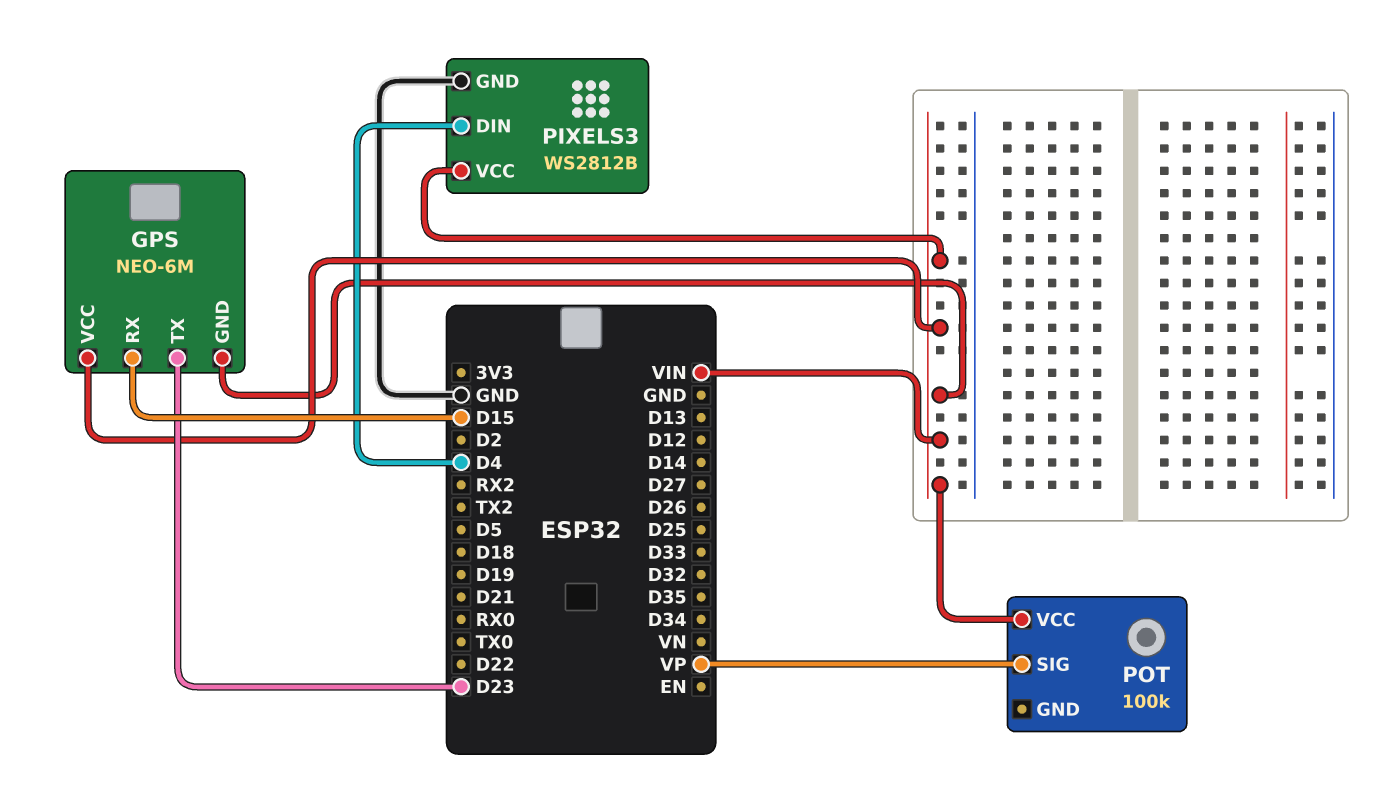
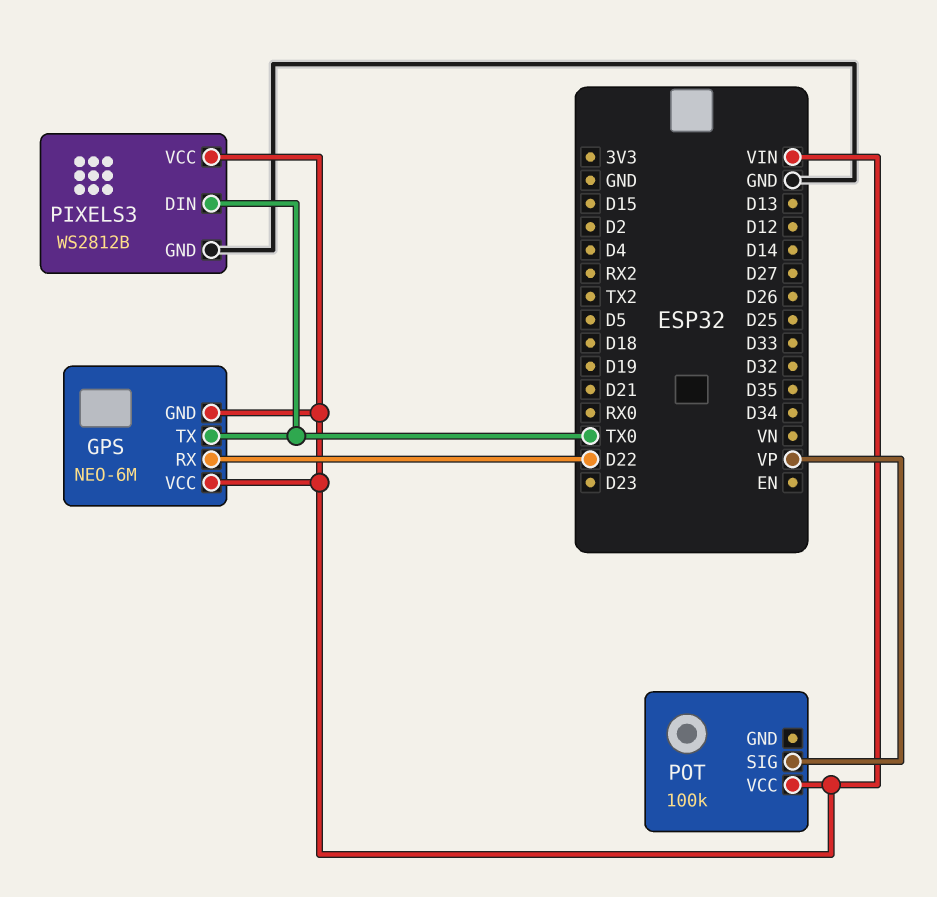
GPS pin RX: D15 -> D22
GPS pin TX: D23 -> TX0
PIXELS3 pin DIN: D4 -> TX0

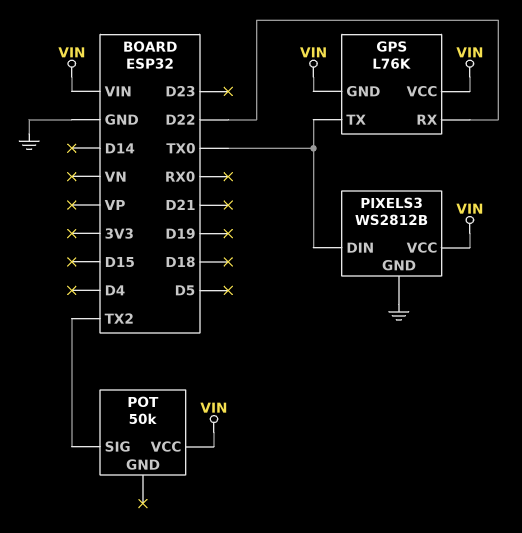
GPS: NEO-6M -> L76K
POT: 100k -> 50k
POT pin SIG: VP -> TX2

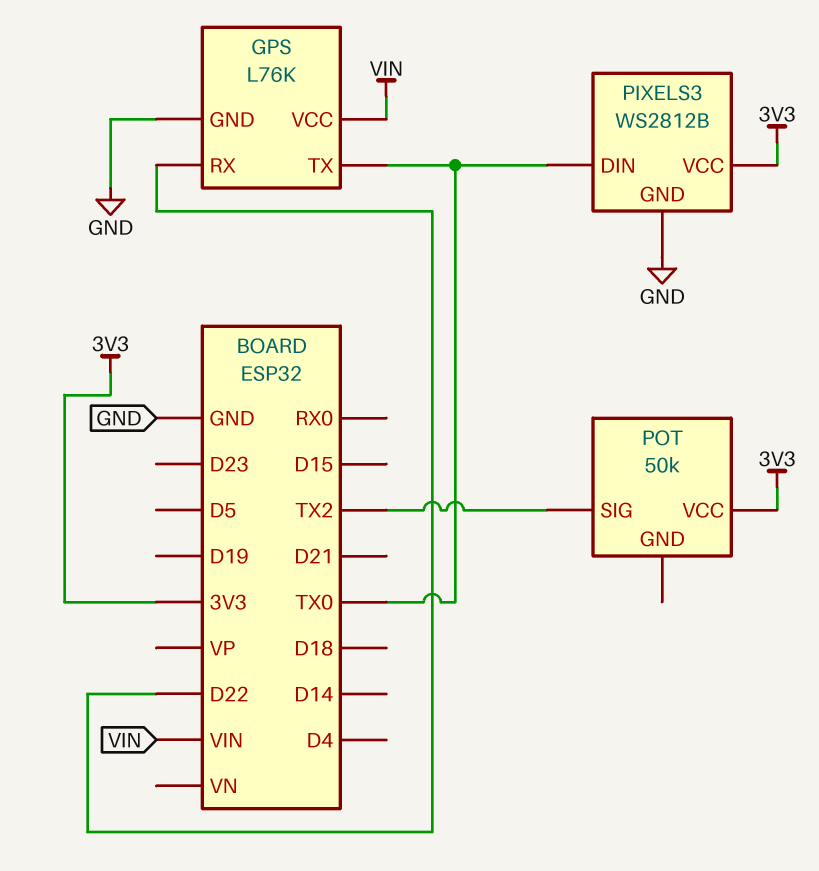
GPS pin GND: VIN -> GND
PIXELS3 pin VCC: VIN -> 3V3
POT pin VCC: VIN -> 3V3

